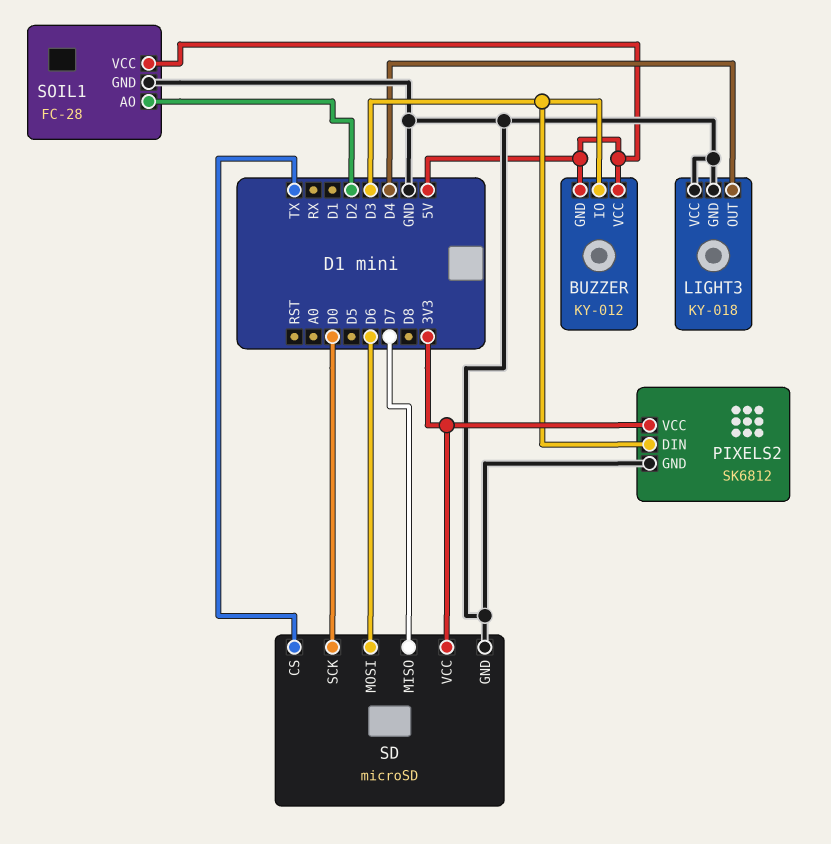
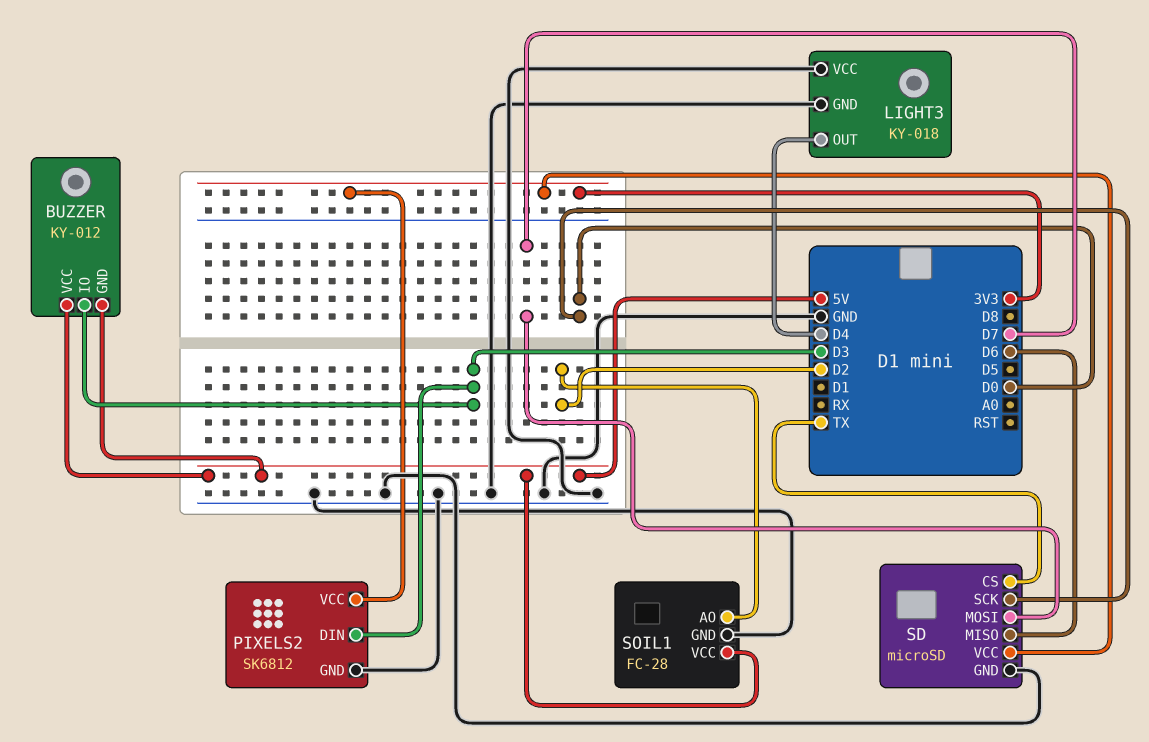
SD pin MISO: D7 -> D6
SD pin MOSI: D6 -> D7

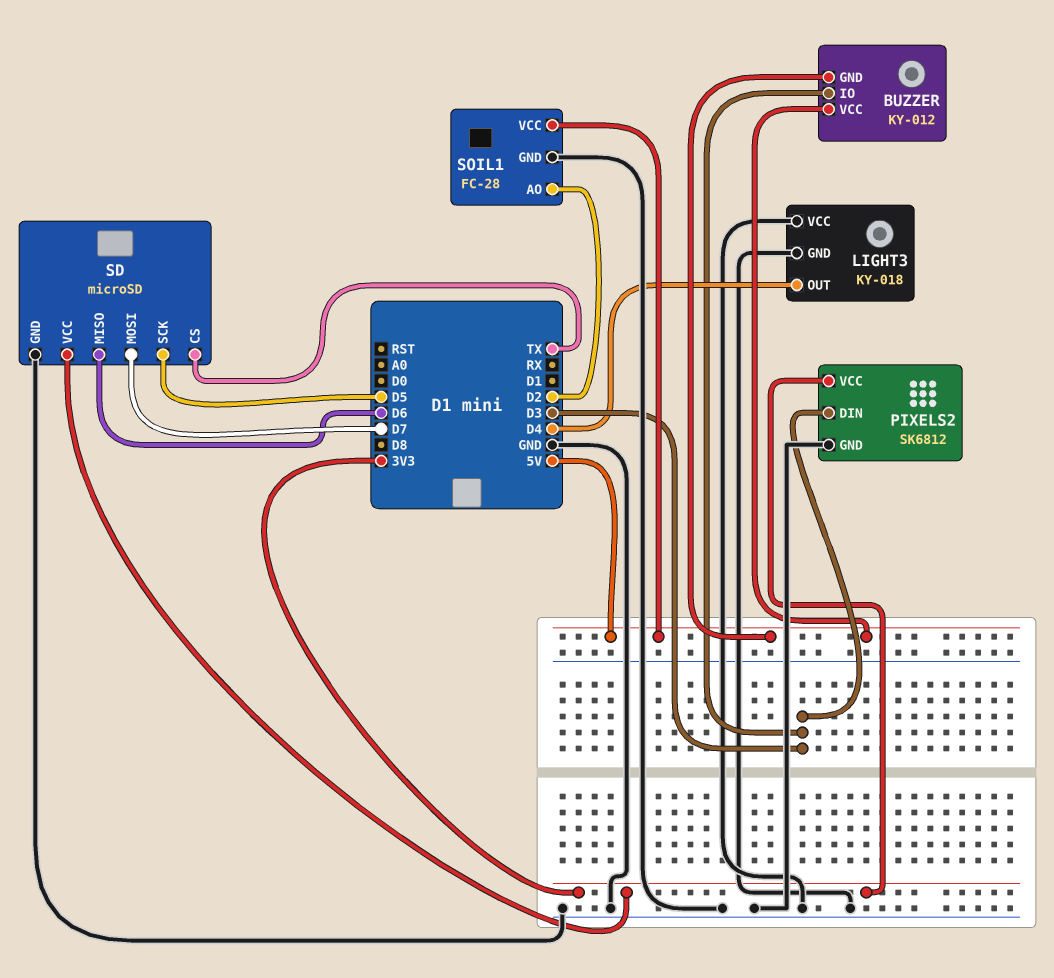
SD pin SCK: D0 -> D5

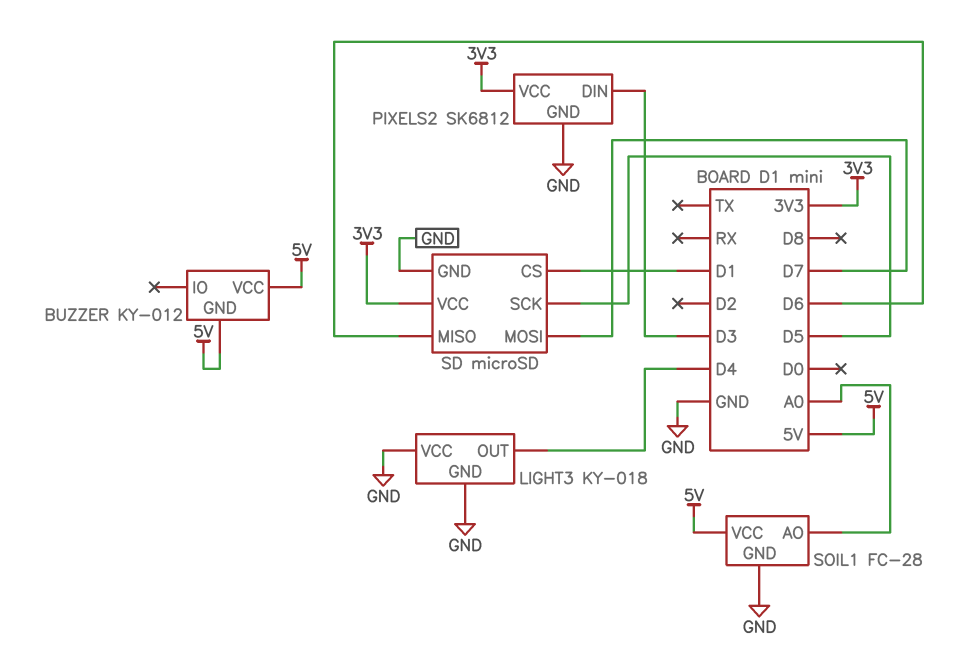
BUZZER pin IO: D3 -> none
SD pin CS: TX -> D1
SOIL1 pin AO: D2 -> A0

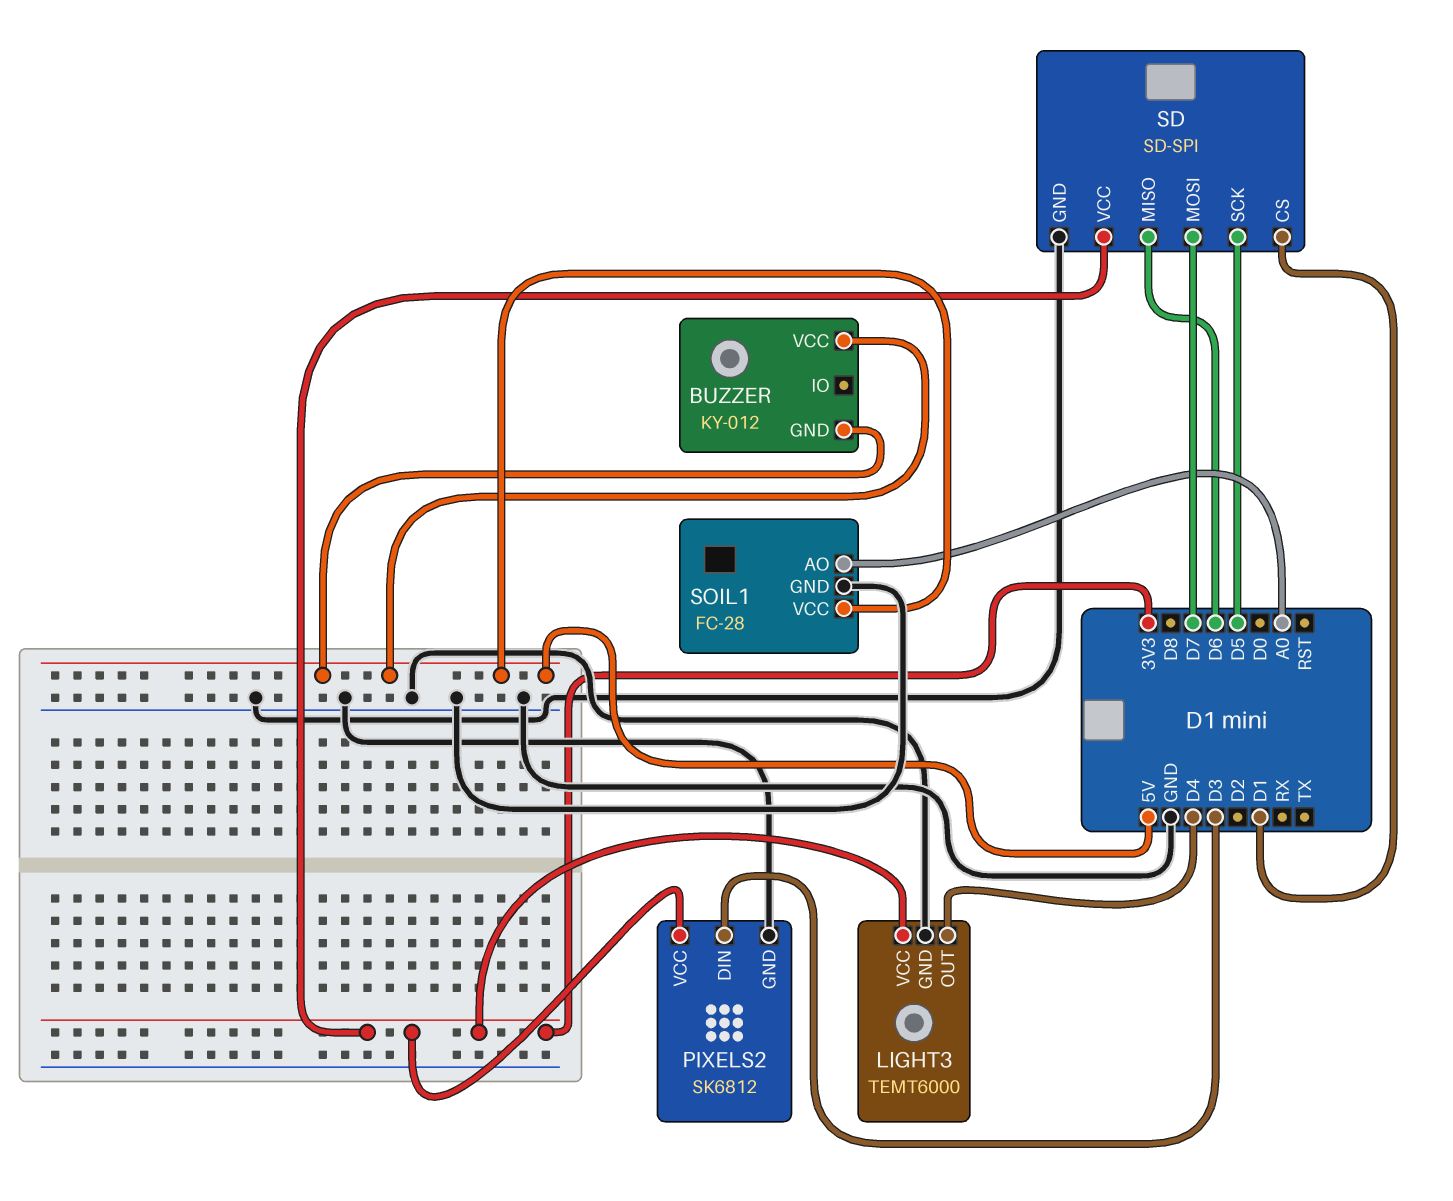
LIGHT3: KY-018 -> TEMT6000
LIGHT3 pin VCC: GND -> 3V3
SD: microSD -> SD-SPI

